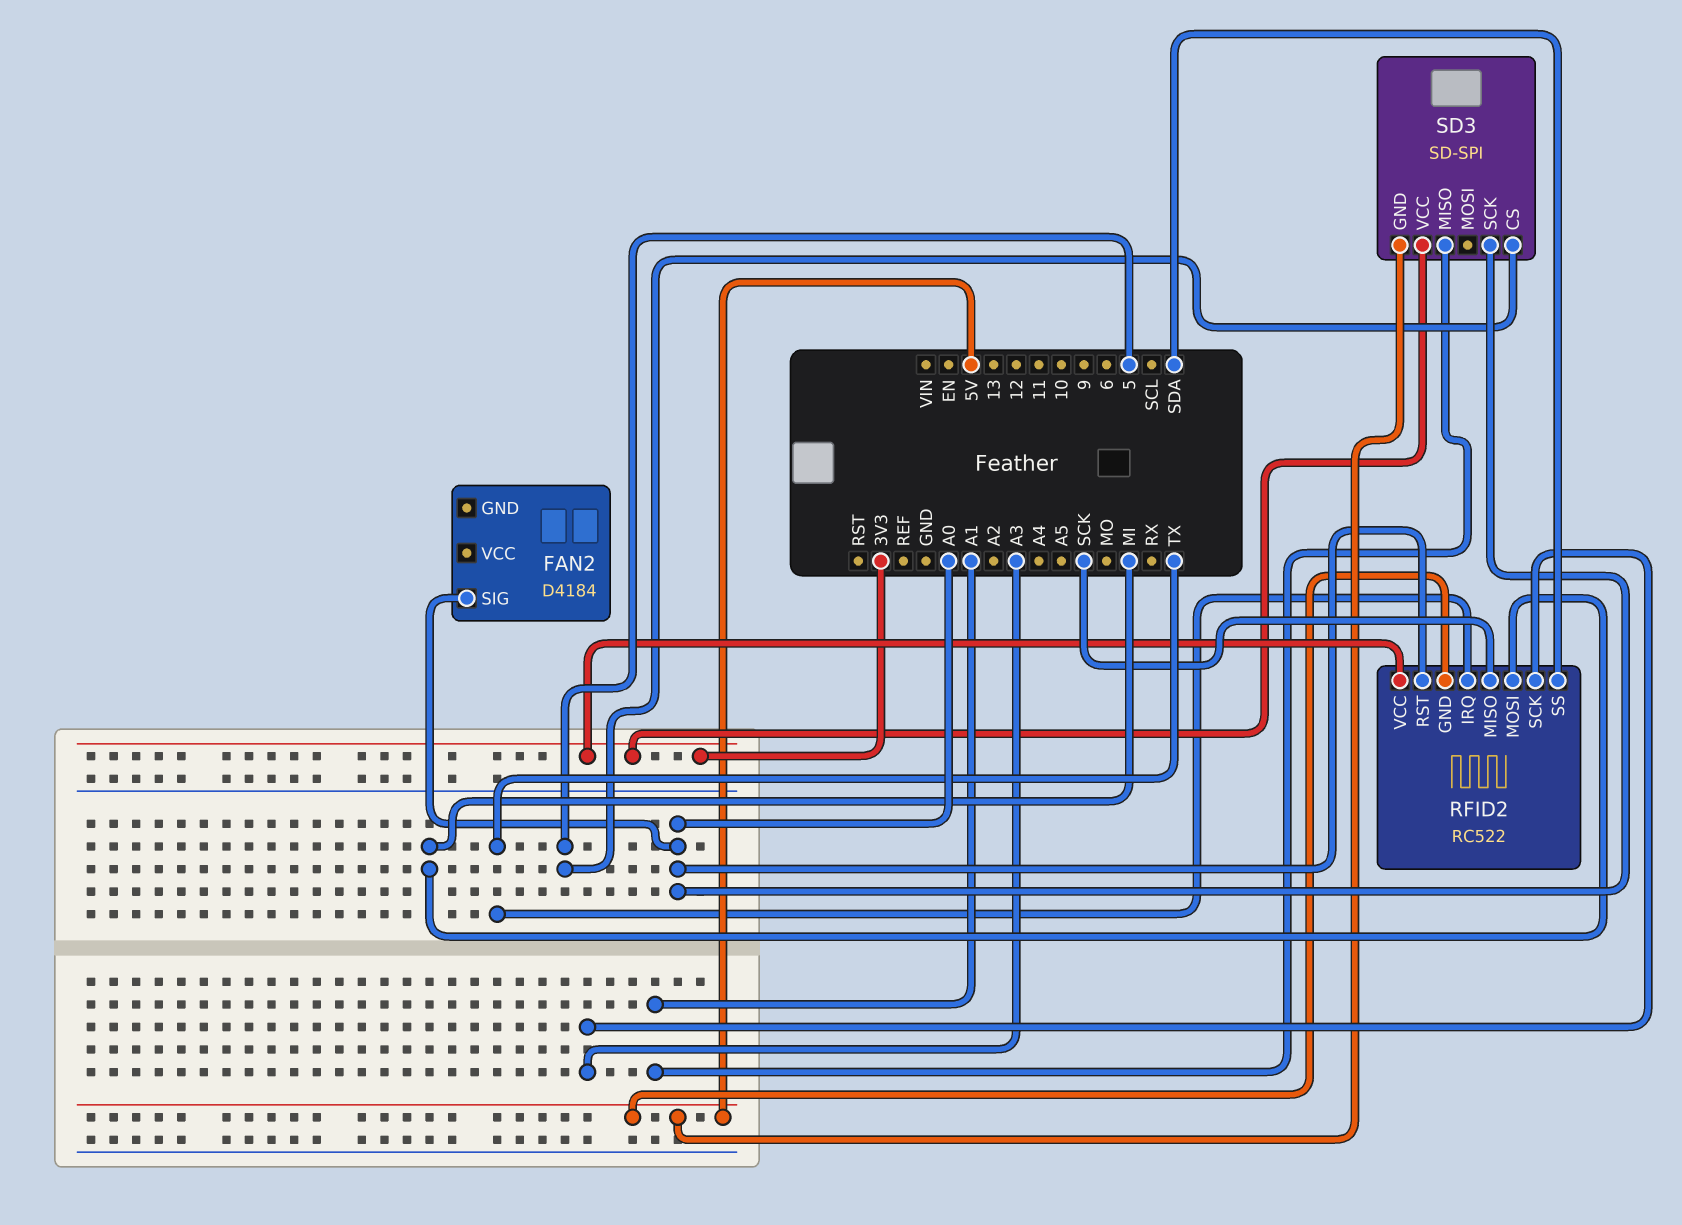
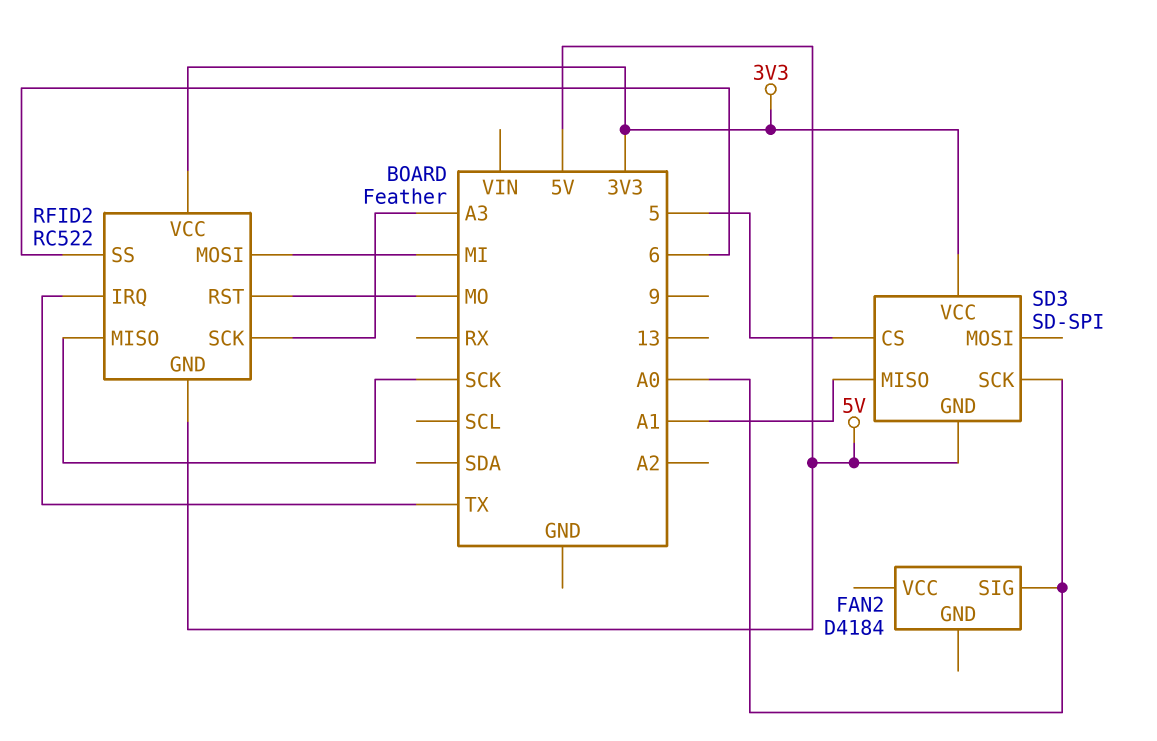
RFID2 pin RST: A0 -> MO
RFID2 pin SS: SDA -> 6

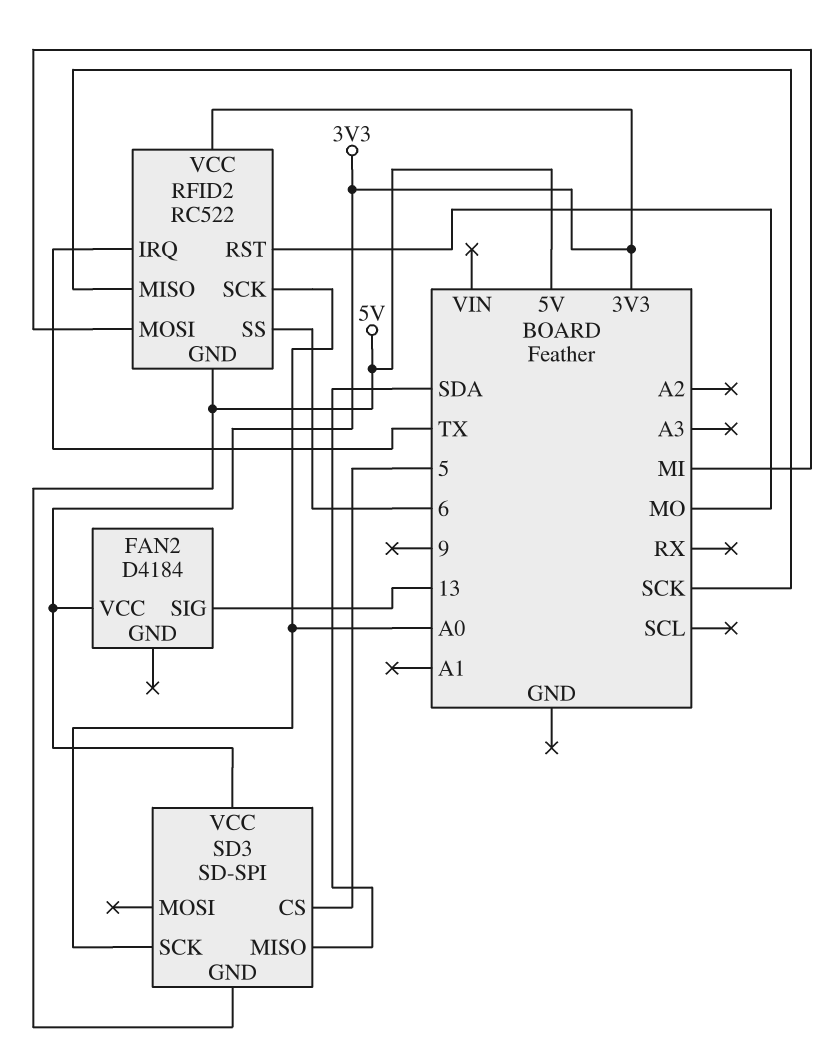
FAN2 pin SIG: A0 -> 13
FAN2 pin VCC: none -> 3V3
RFID2 pin SCK: A3 -> A0
SD3 pin MISO: A1 -> SDA

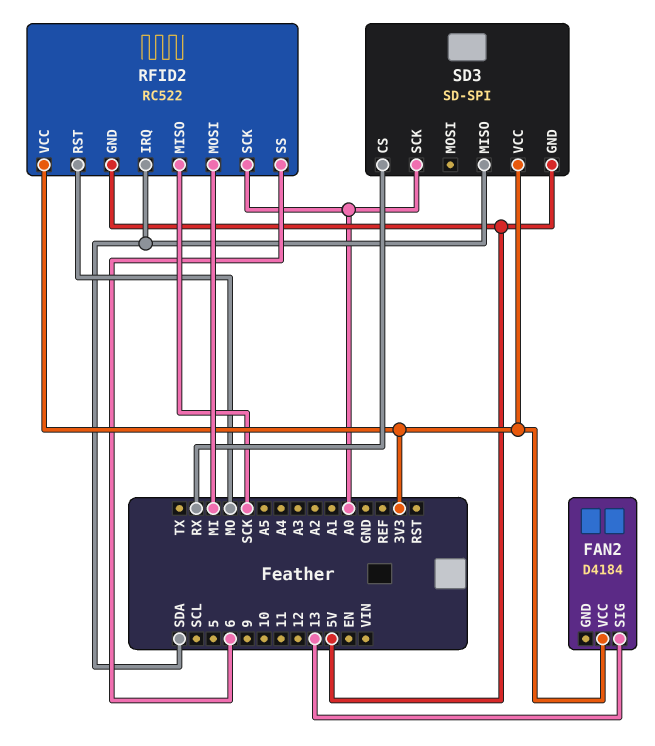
RFID2 pin IRQ: TX -> SDA
SD3 pin CS: 5 -> RX

